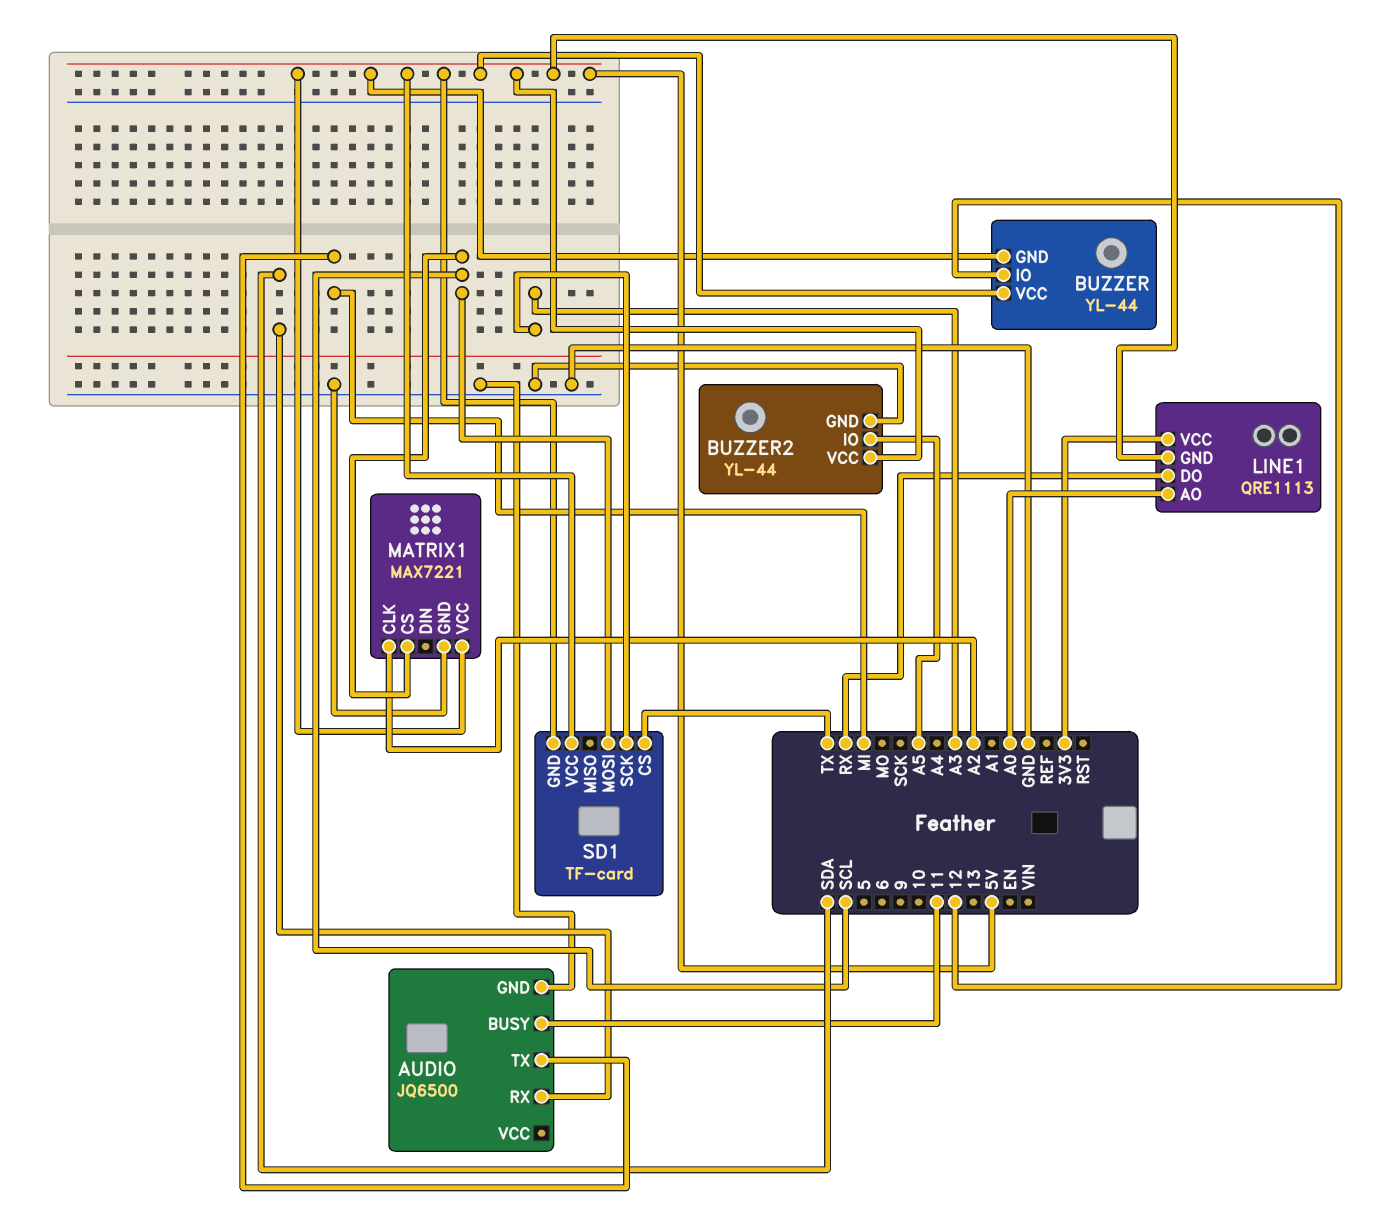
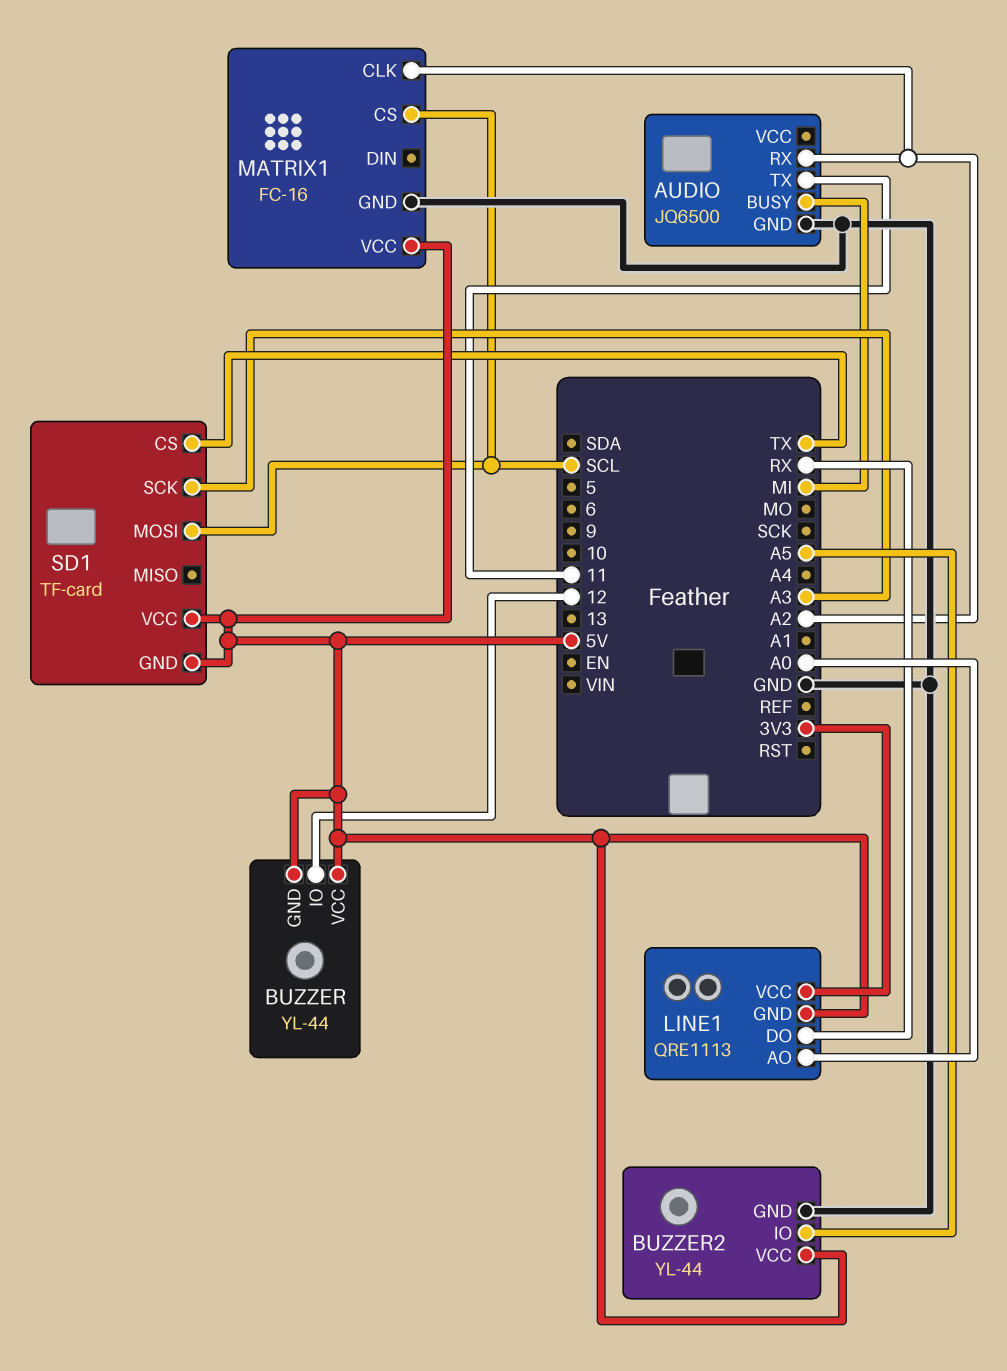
AUDIO pin BUSY: 11 -> MI
AUDIO pin RX: SDA -> A2
AUDIO pin TX: MI -> 11
MATRIX1: MAX7221 -> FC-16

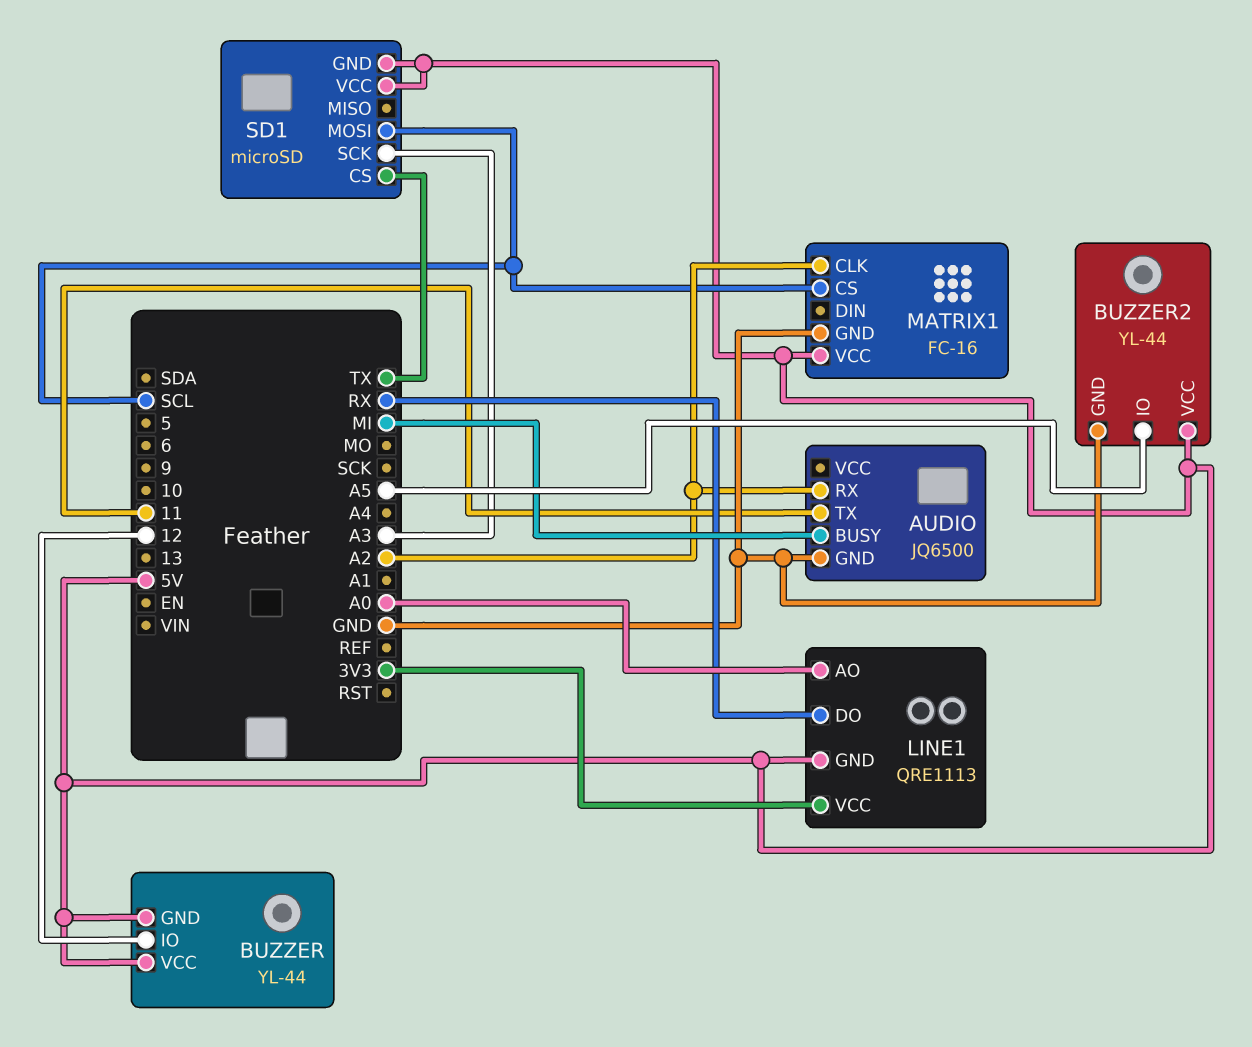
SD1: TF-card -> microSD

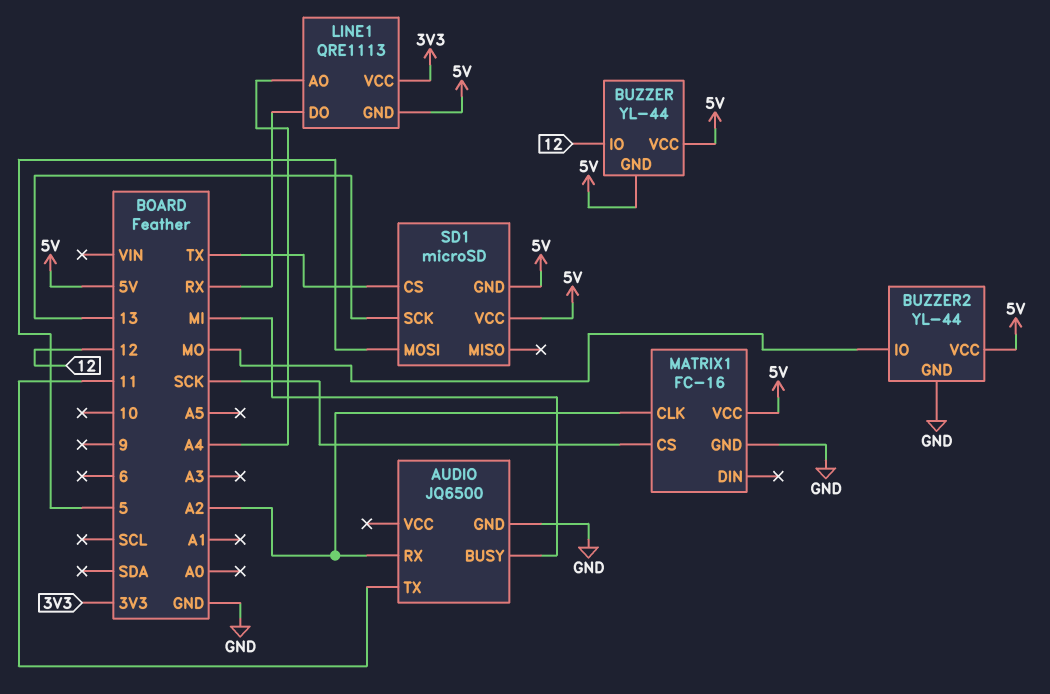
BUZZER2 pin IO: A5 -> MO
LINE1 pin AO: A0 -> A4
MATRIX1 pin CS: SCL -> SCK
SD1 pin MOSI: SCL -> 5
SD1 pin SCK: A3 -> 13

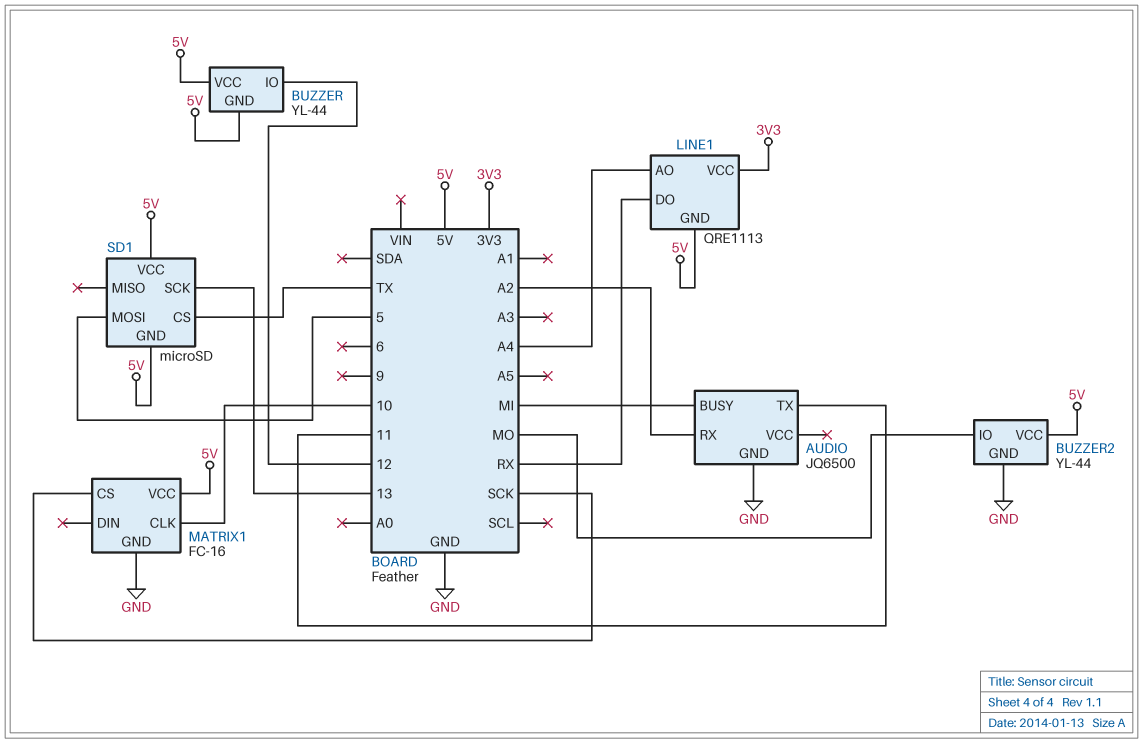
MATRIX1 pin CLK: A2 -> 10

